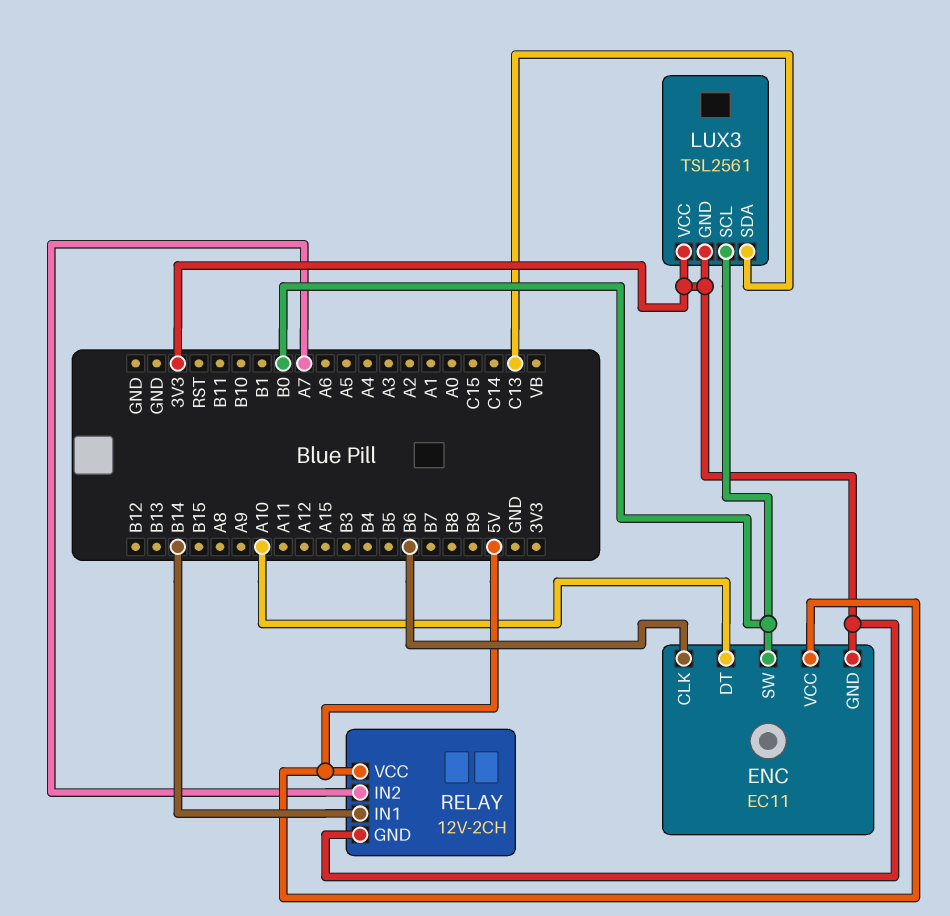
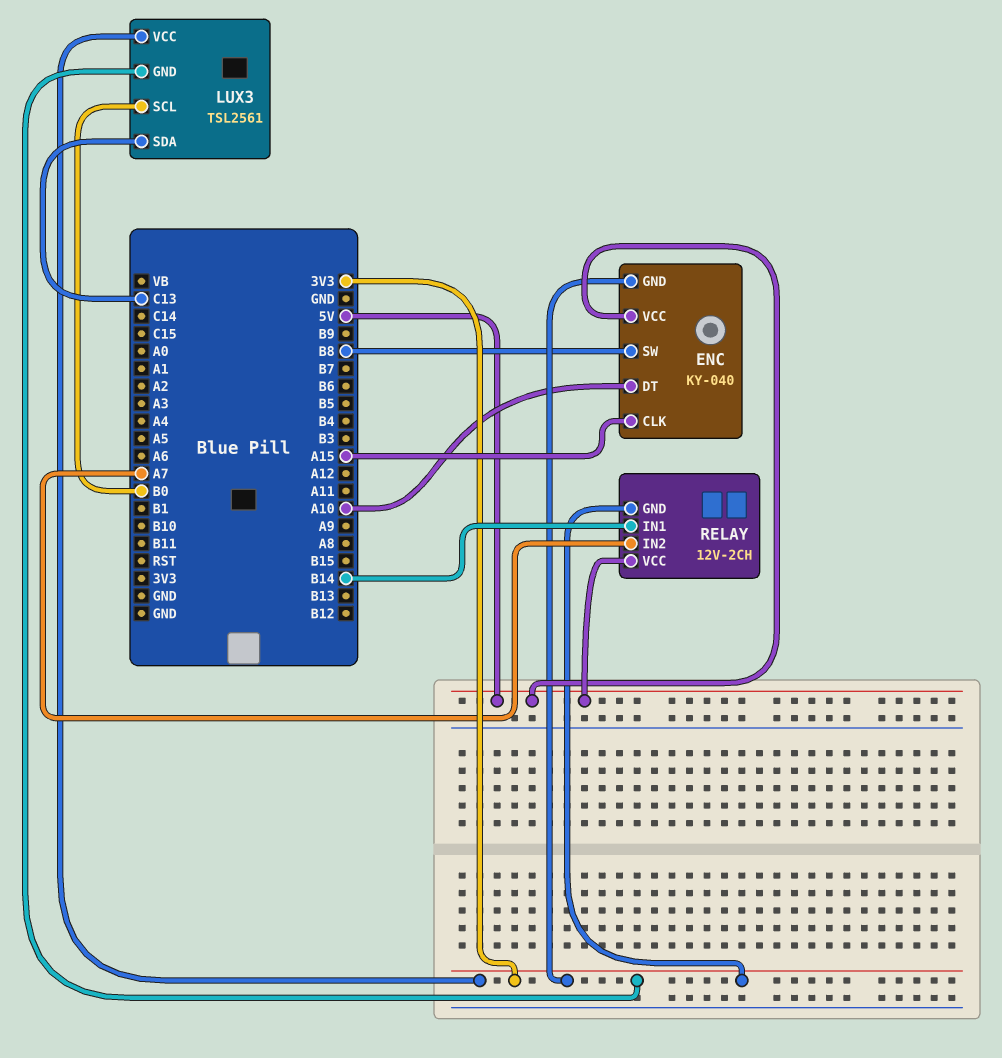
ENC: EC11 -> KY-040
ENC pin CLK: B6 -> A15
ENC pin SW: B0 -> B8

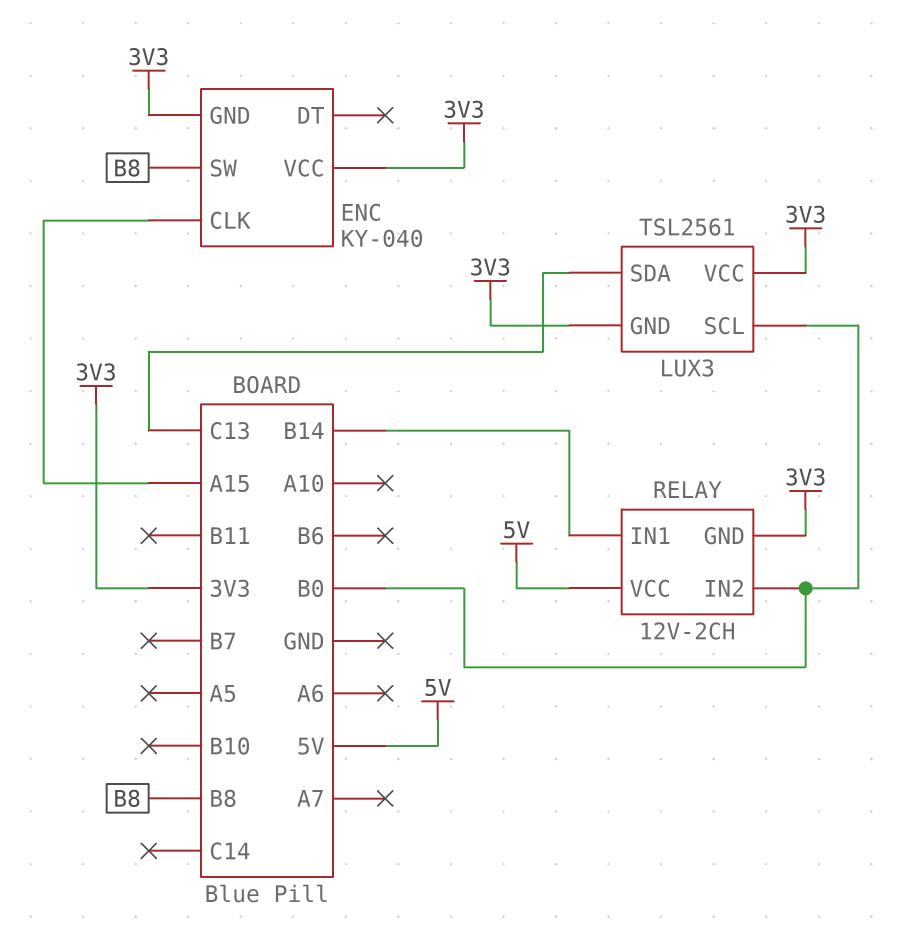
ENC pin DT: A10 -> none
ENC pin VCC: 5V -> 3V3
RELAY pin IN2: A7 -> B0

